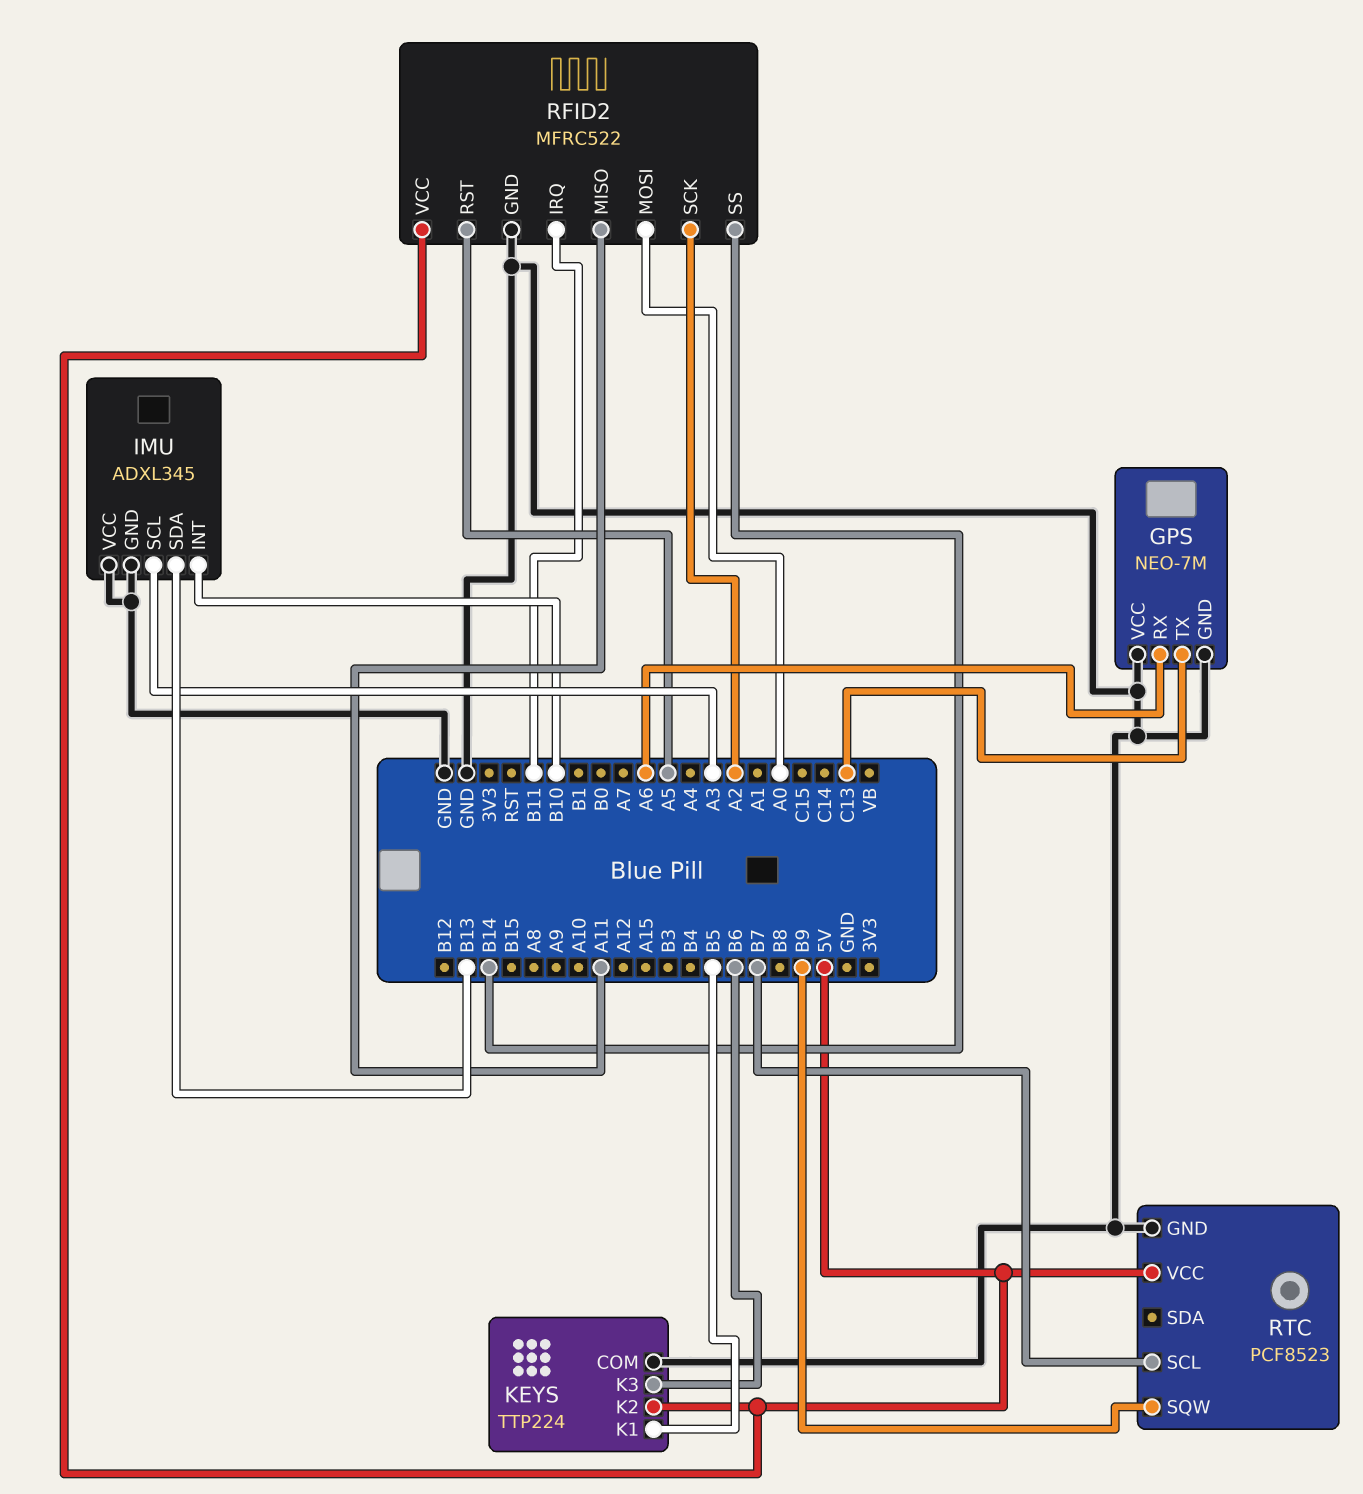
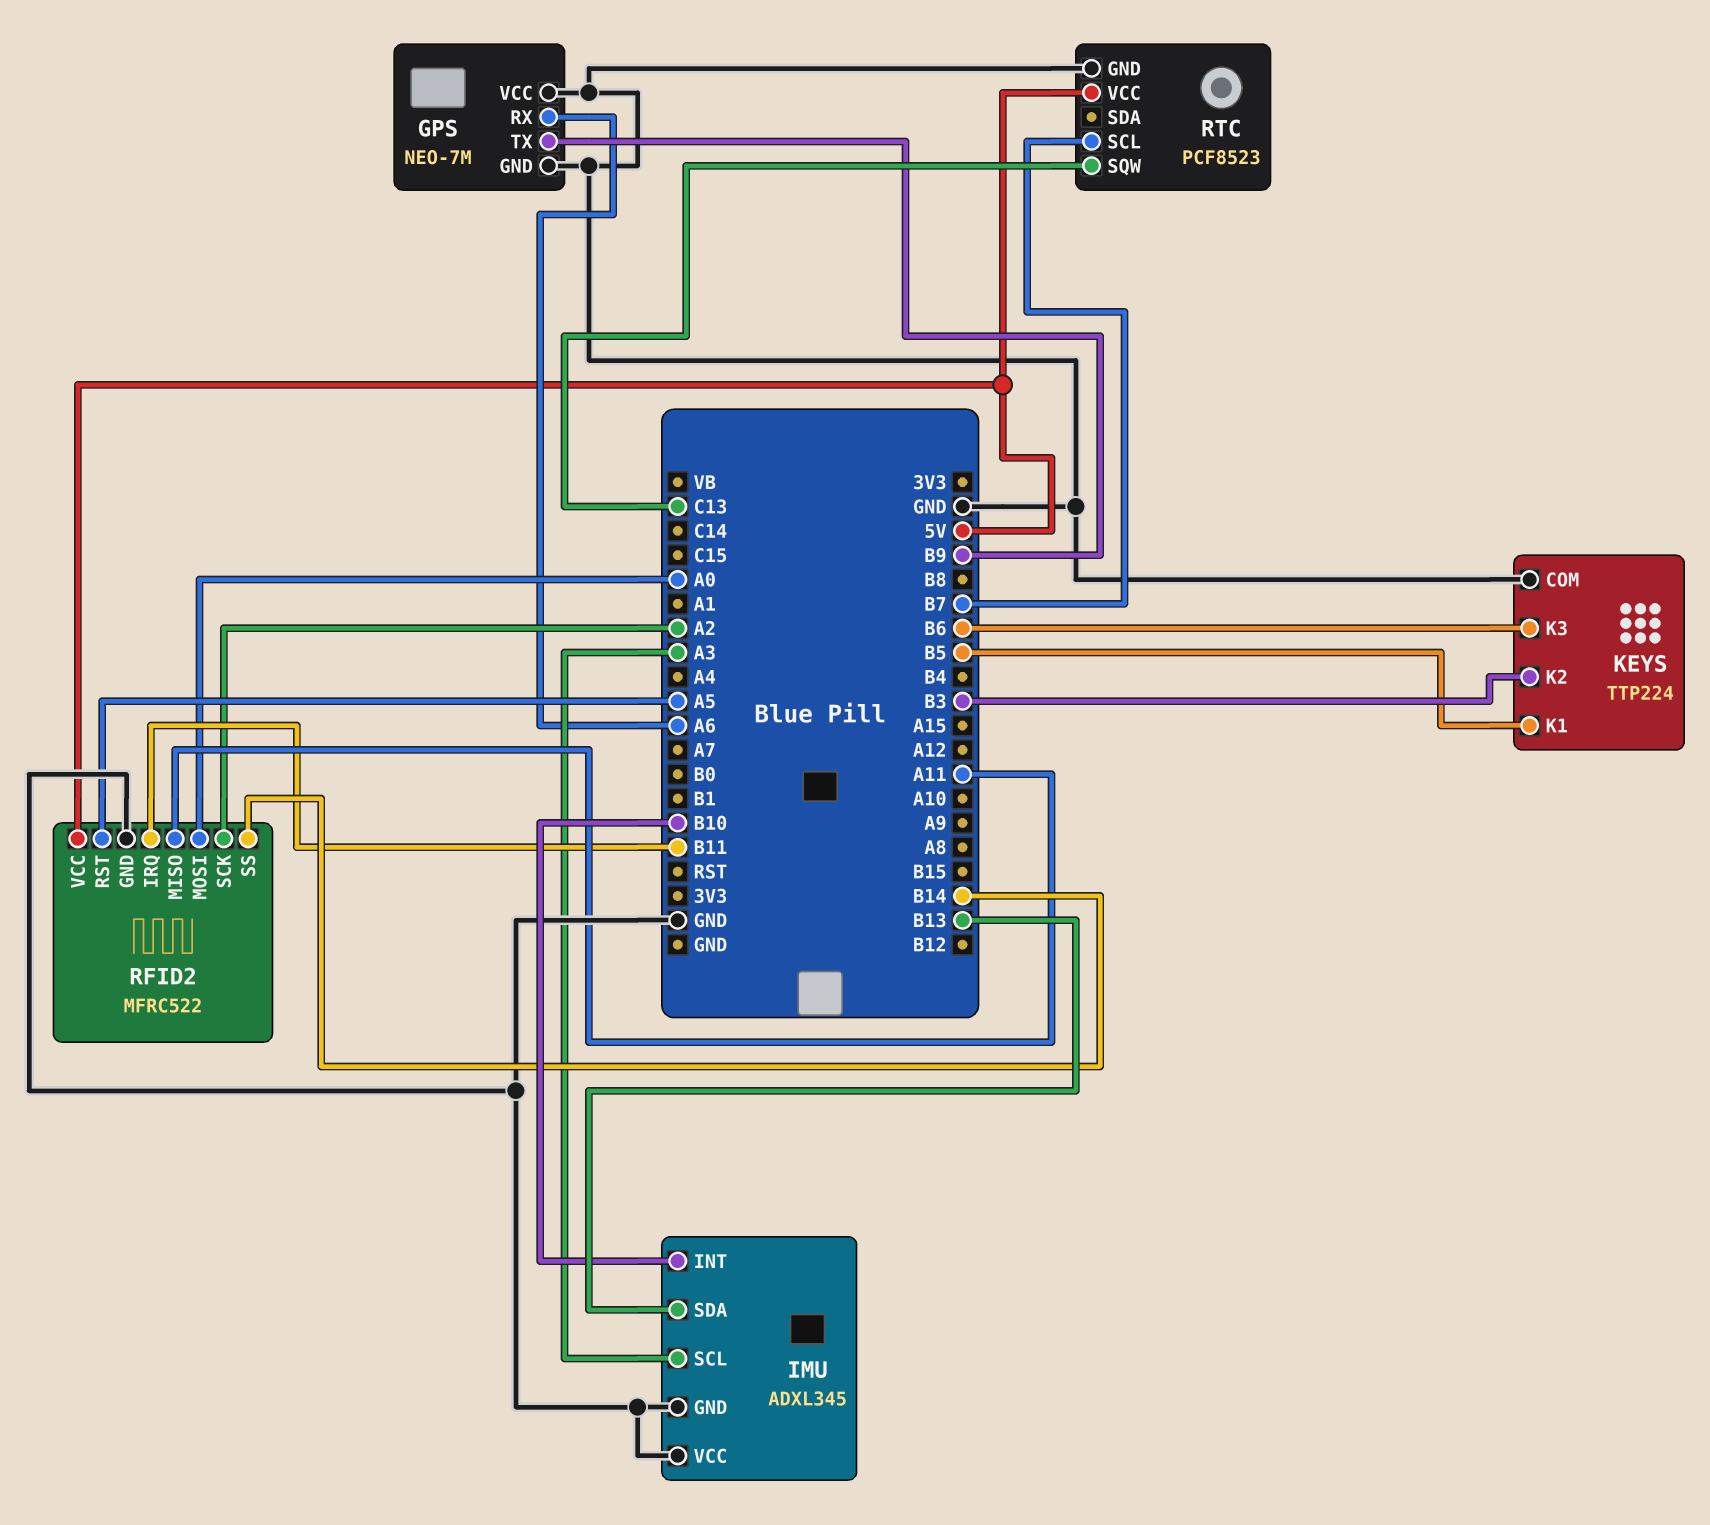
GPS pin TX: C13 -> B9
KEYS pin K2: 5V -> B3
RTC pin SQW: B9 -> C13

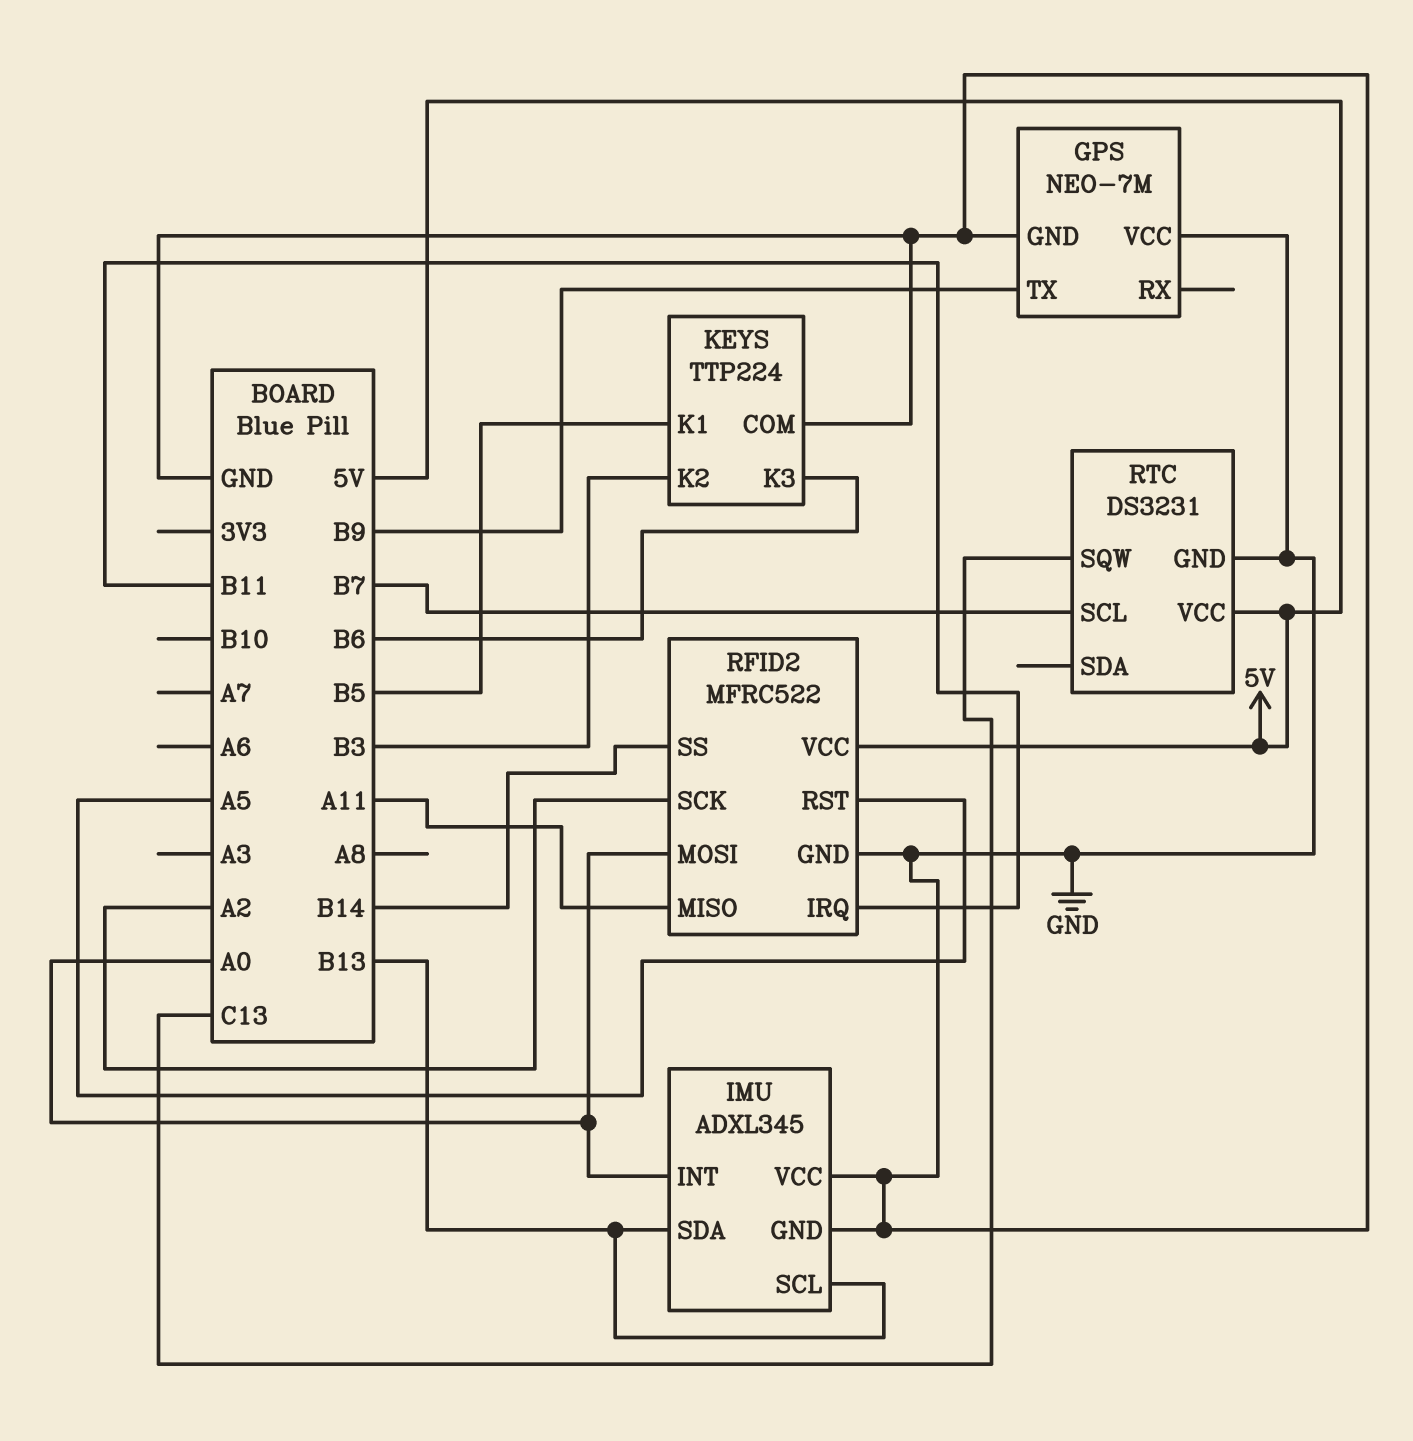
GPS pin RX: A6 -> none
IMU pin INT: B10 -> A0
IMU pin SCL: A3 -> B13
RTC: PCF8523 -> DS3231

